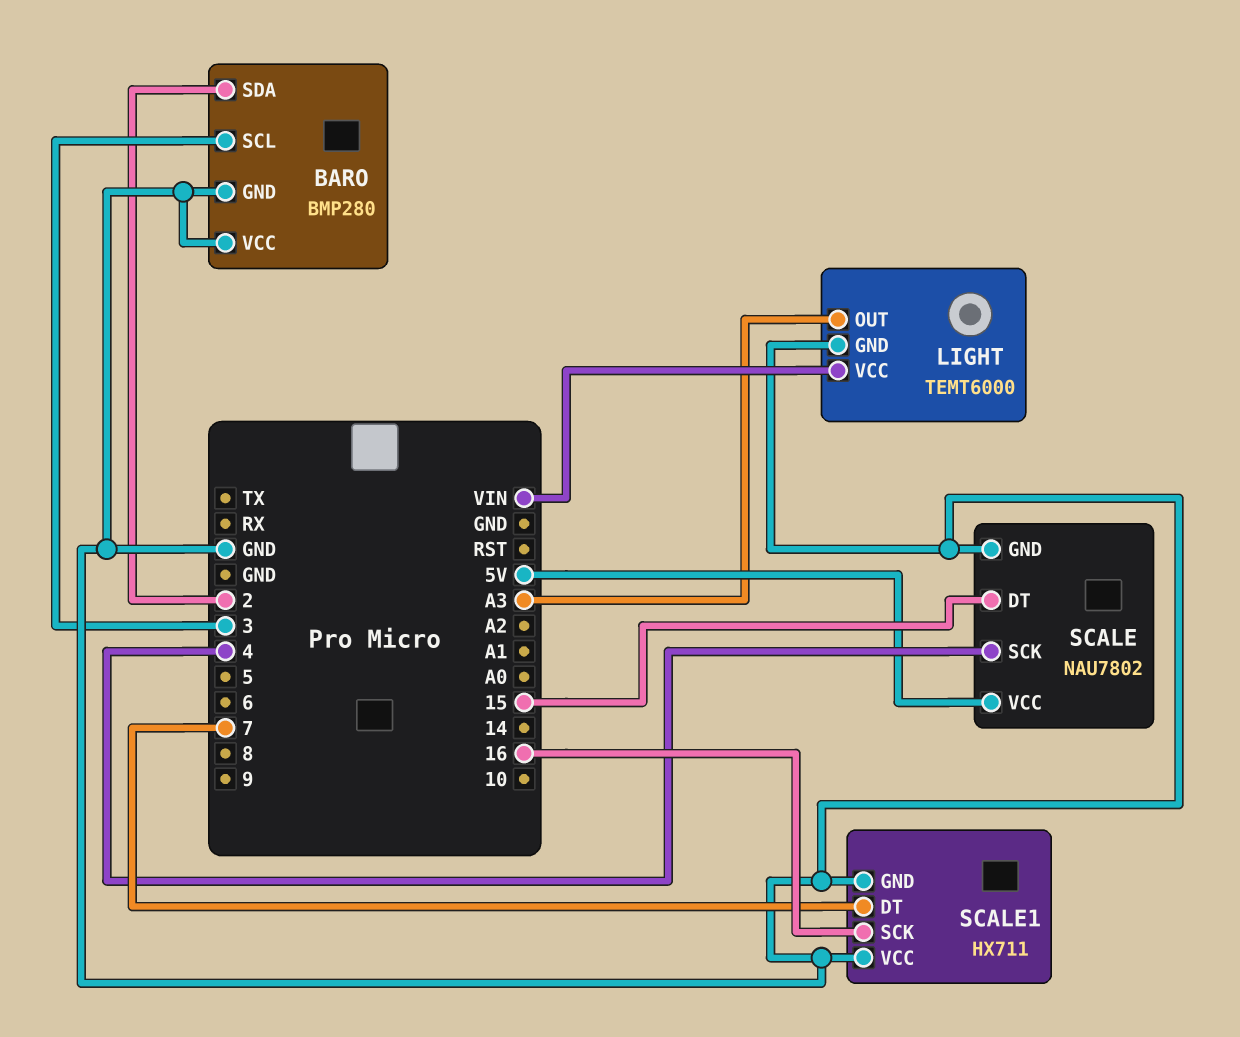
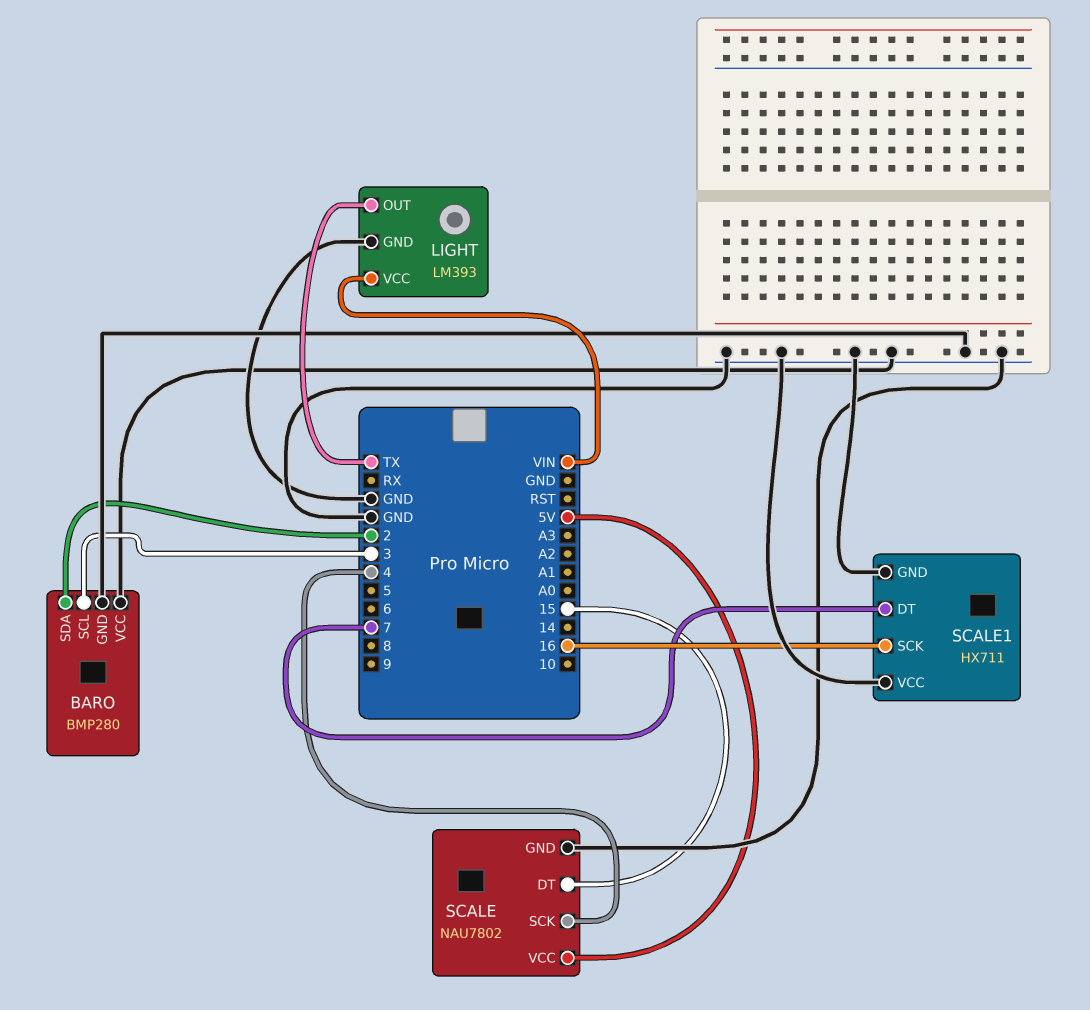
LIGHT: TEMT6000 -> LM393
LIGHT pin OUT: A3 -> TX

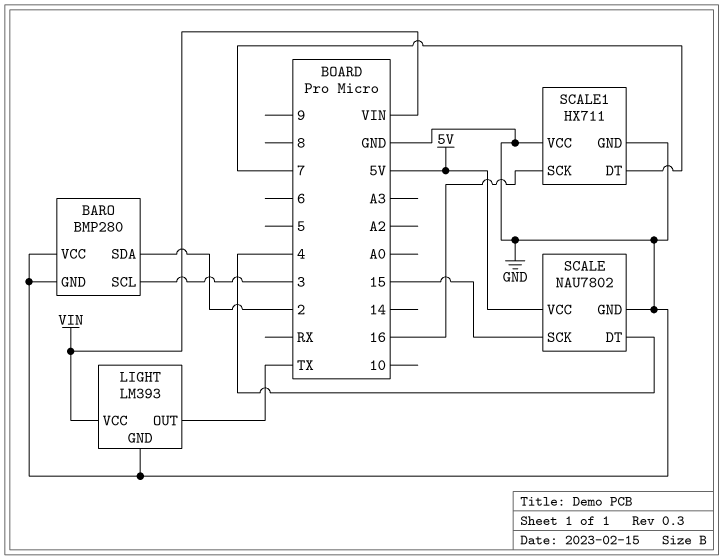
SCALE pin DT: 15 -> 4
SCALE pin SCK: 4 -> 15

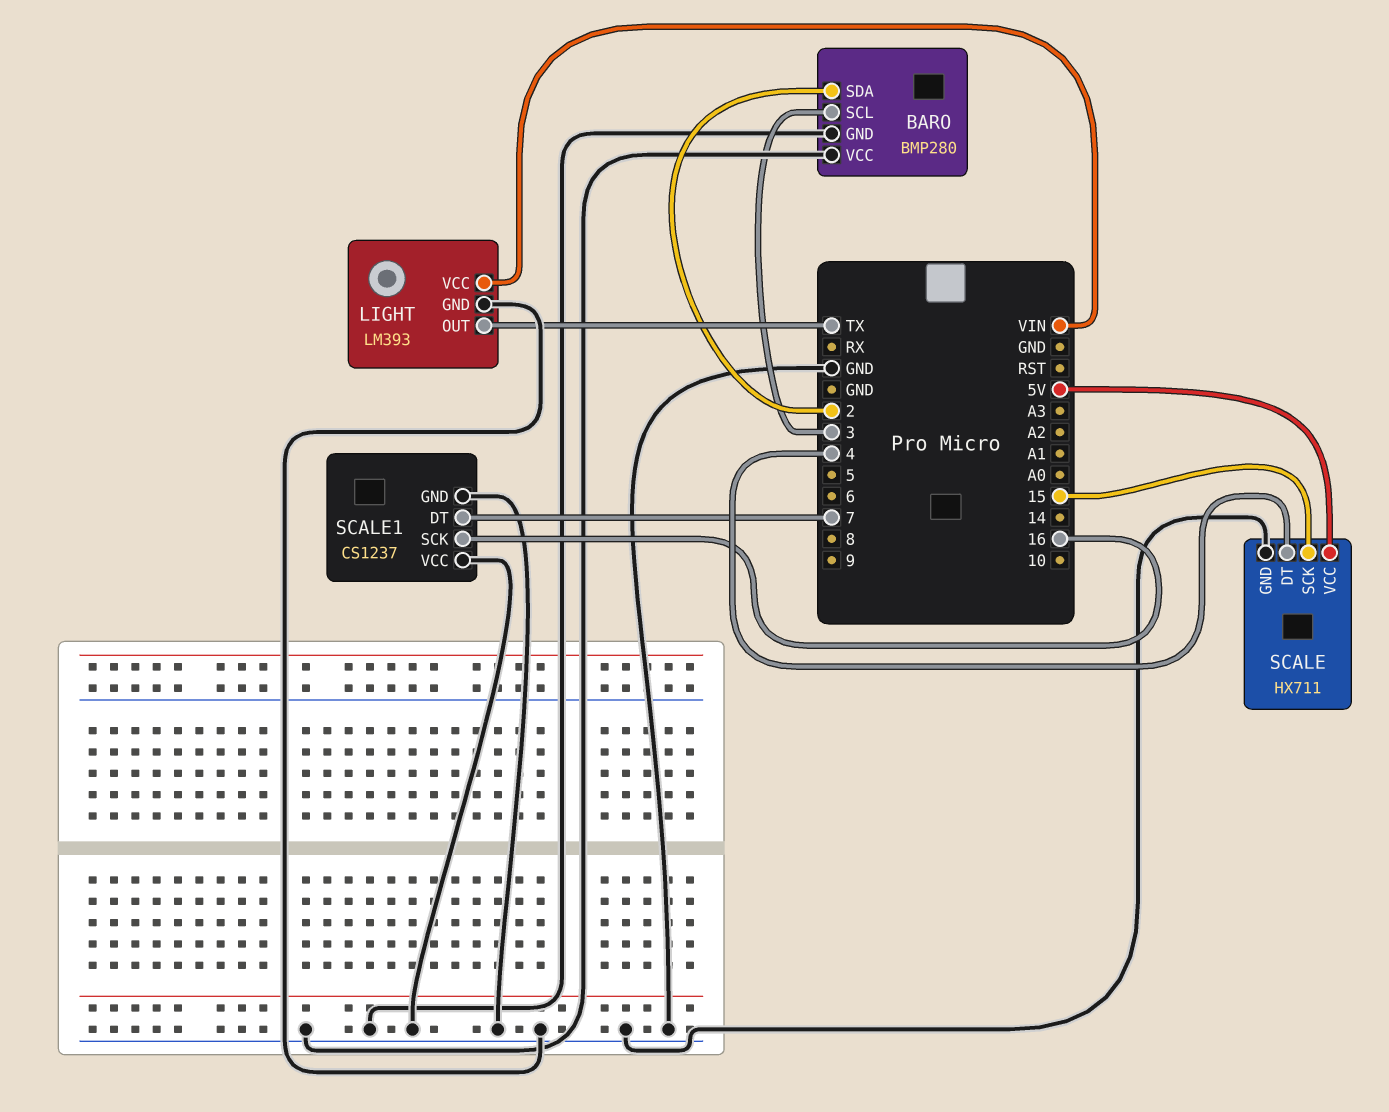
SCALE: NAU7802 -> HX711
SCALE1: HX711 -> CS1237

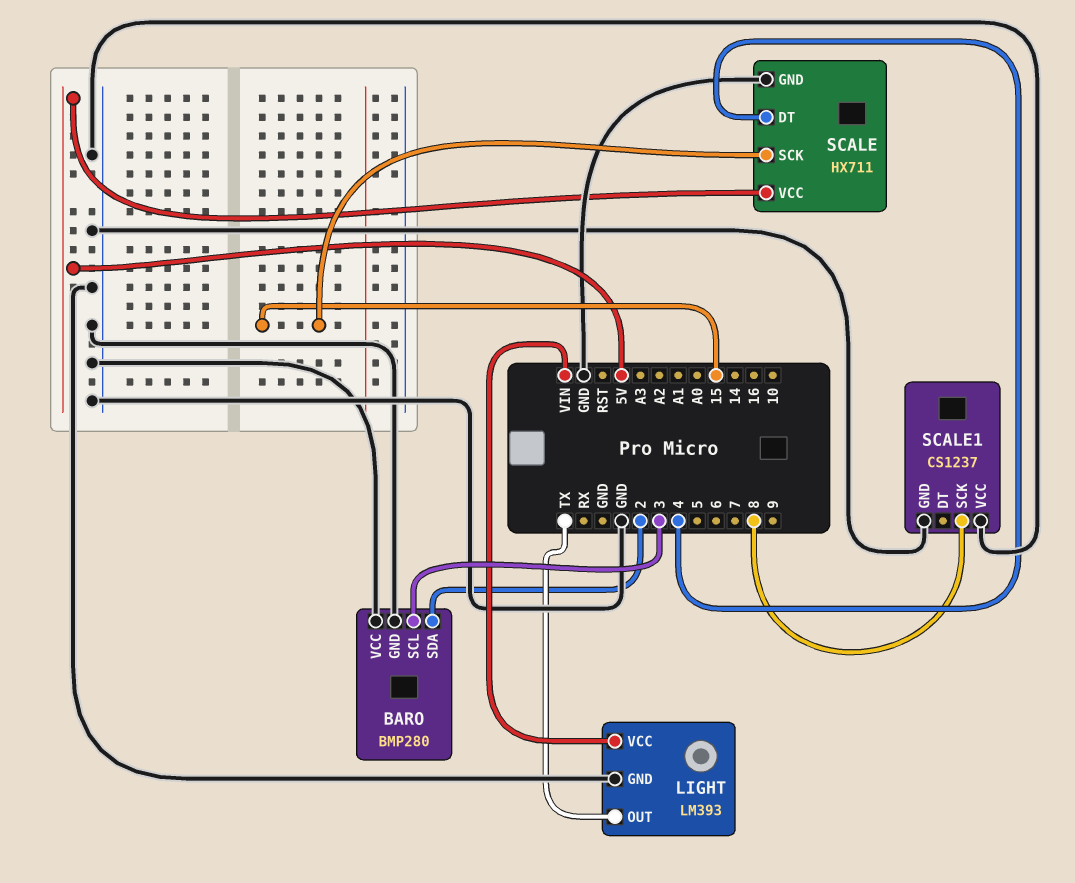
SCALE1 pin DT: 7 -> none
SCALE1 pin SCK: 16 -> 8

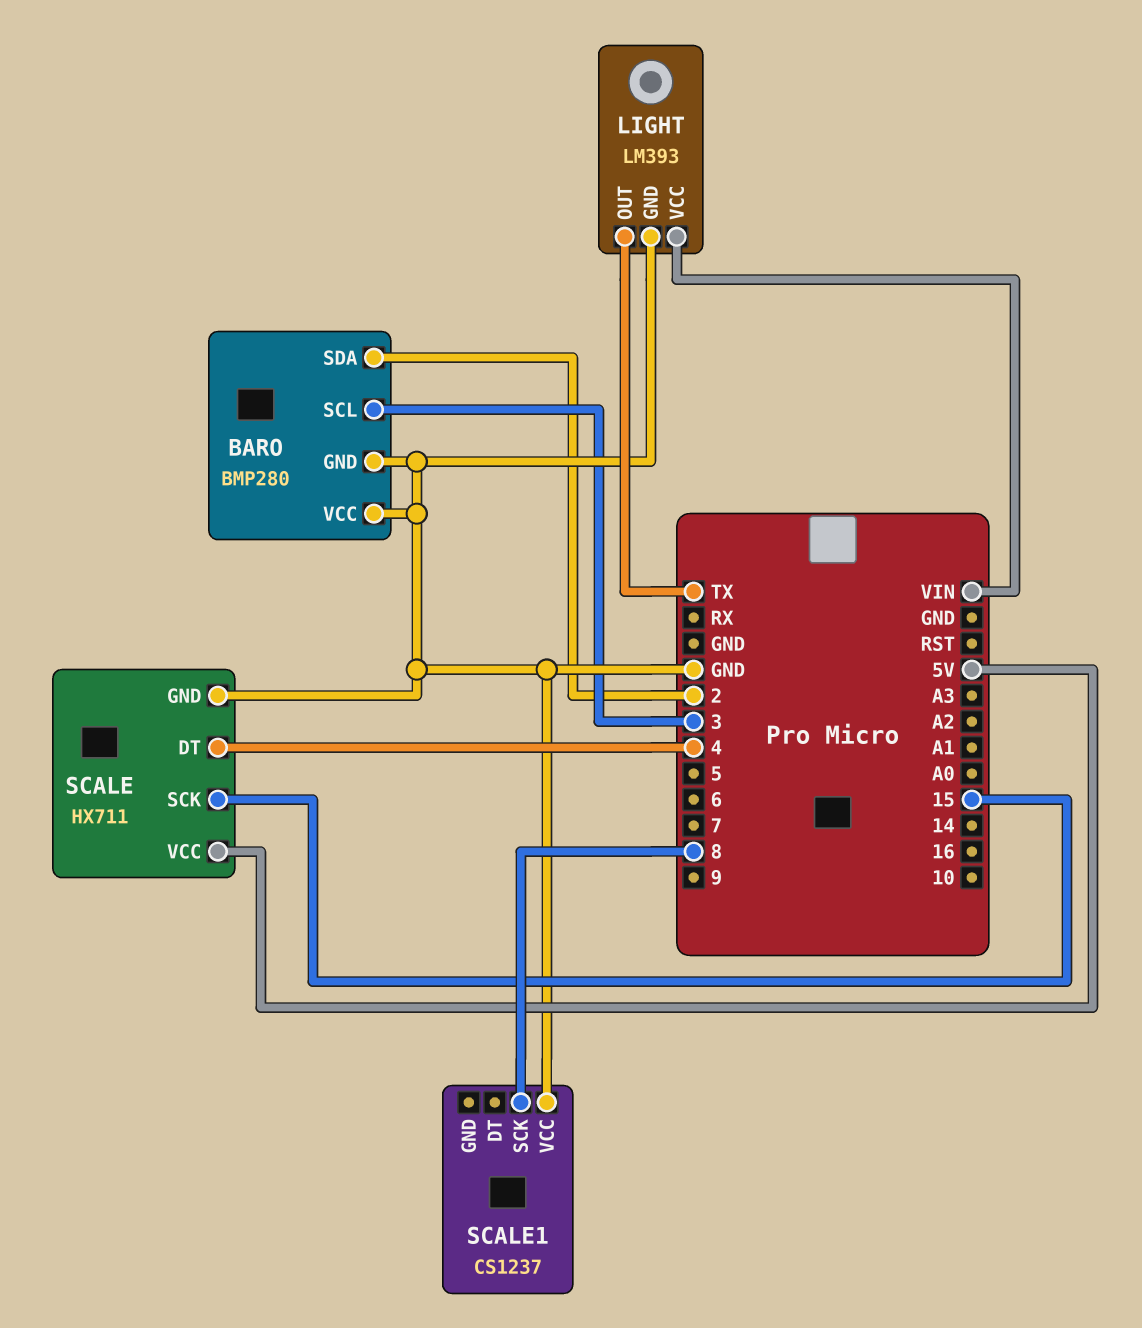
SCALE1 pin GND: GND -> none

